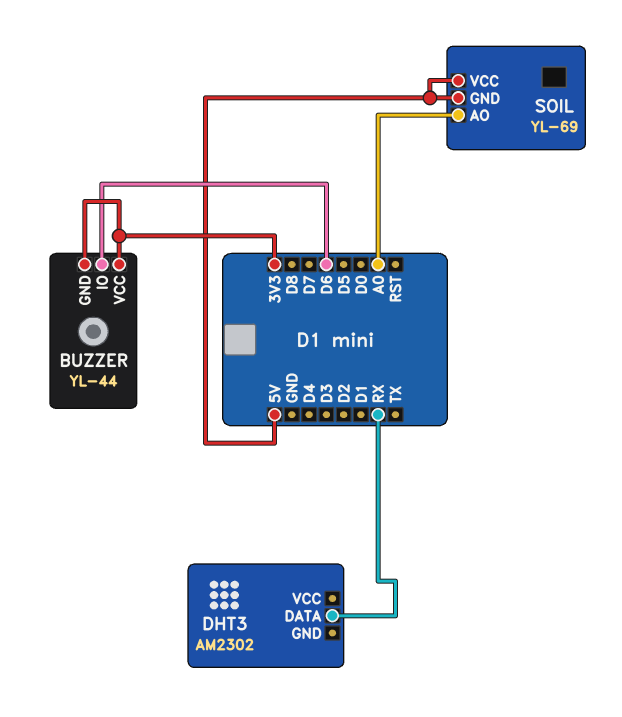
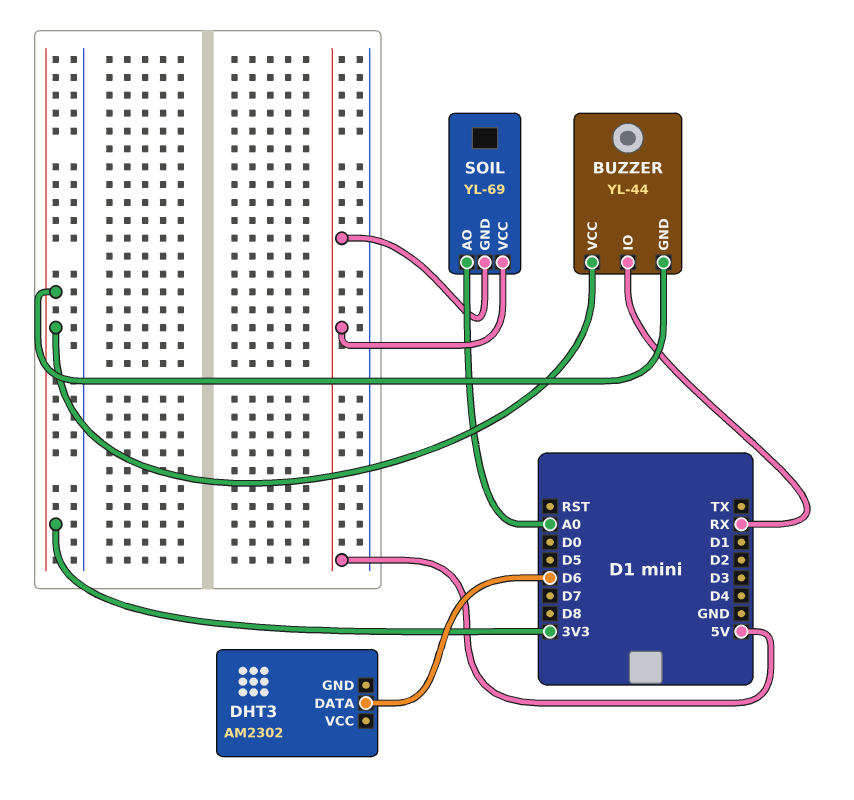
BUZZER pin IO: D6 -> RX
DHT3 pin DATA: RX -> D6

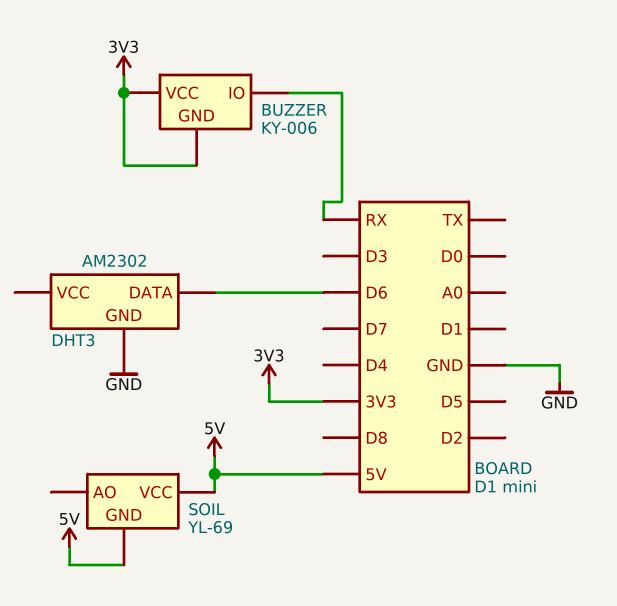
BUZZER: YL-44 -> KY-006
DHT3 pin GND: none -> GND
SOIL pin AO: A0 -> none

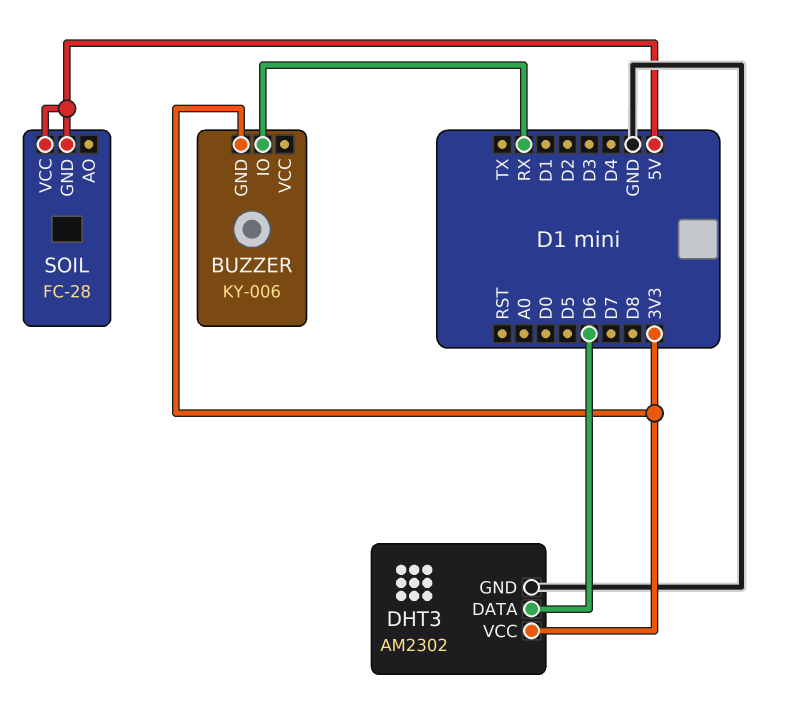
BUZZER pin VCC: 3V3 -> none
DHT3 pin VCC: none -> 3V3
SOIL: YL-69 -> FC-28

